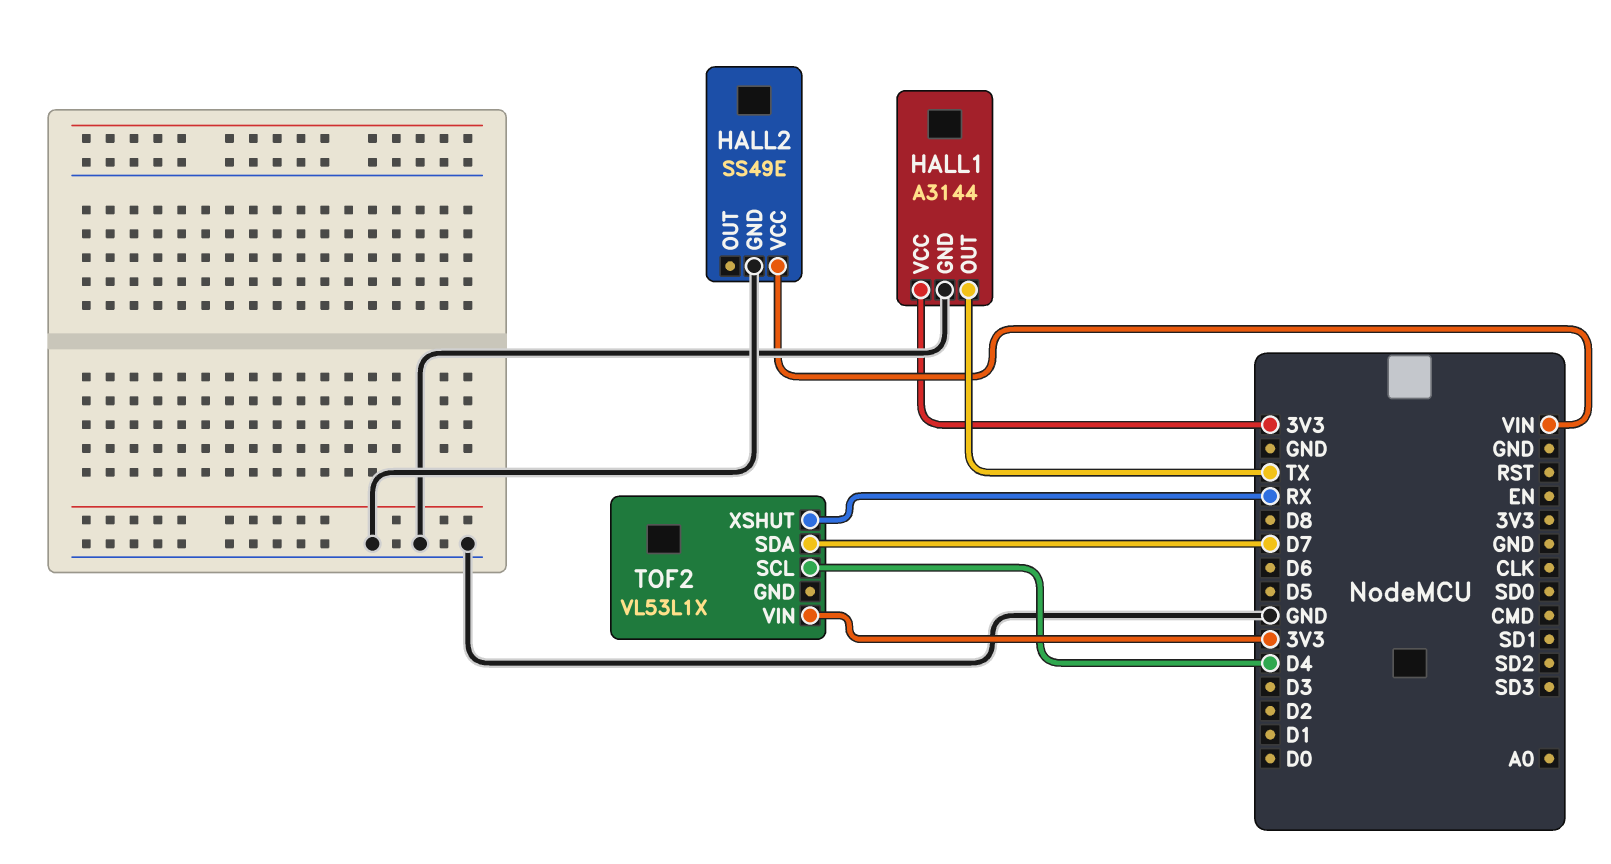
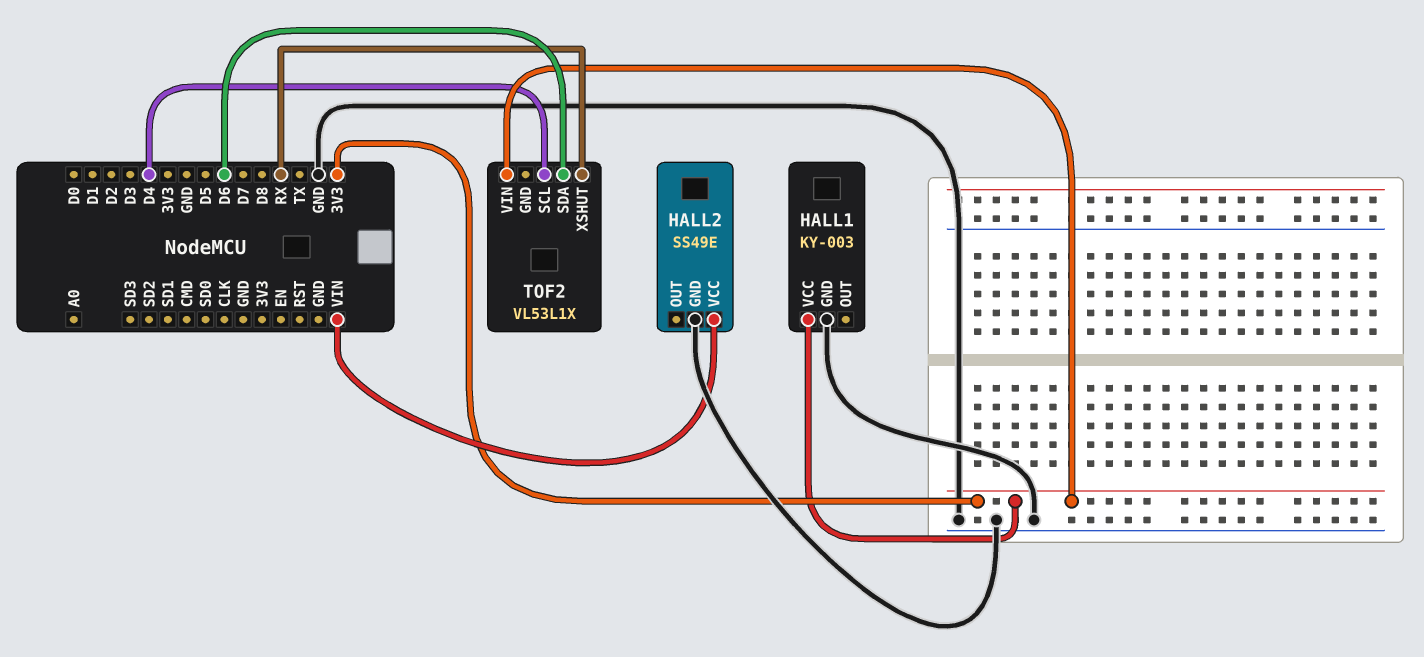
HALL1: A3144 -> KY-003
HALL1 pin OUT: TX -> none
TOF2 pin SDA: D7 -> D6

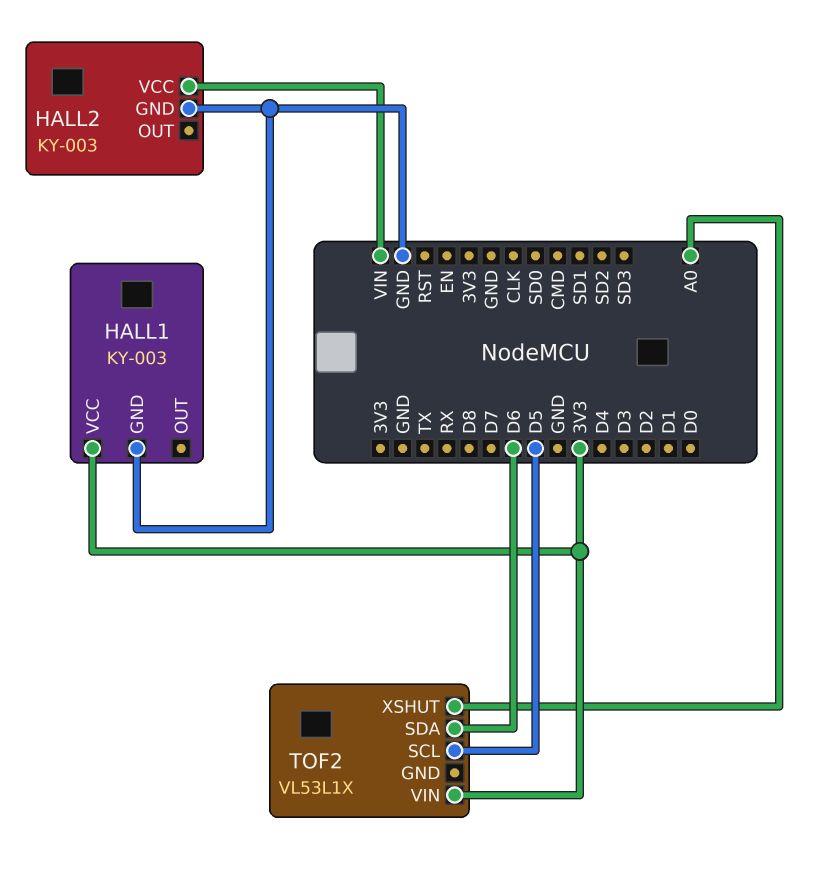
HALL2: SS49E -> KY-003
TOF2 pin SCL: D4 -> D5
TOF2 pin XSHUT: RX -> A0

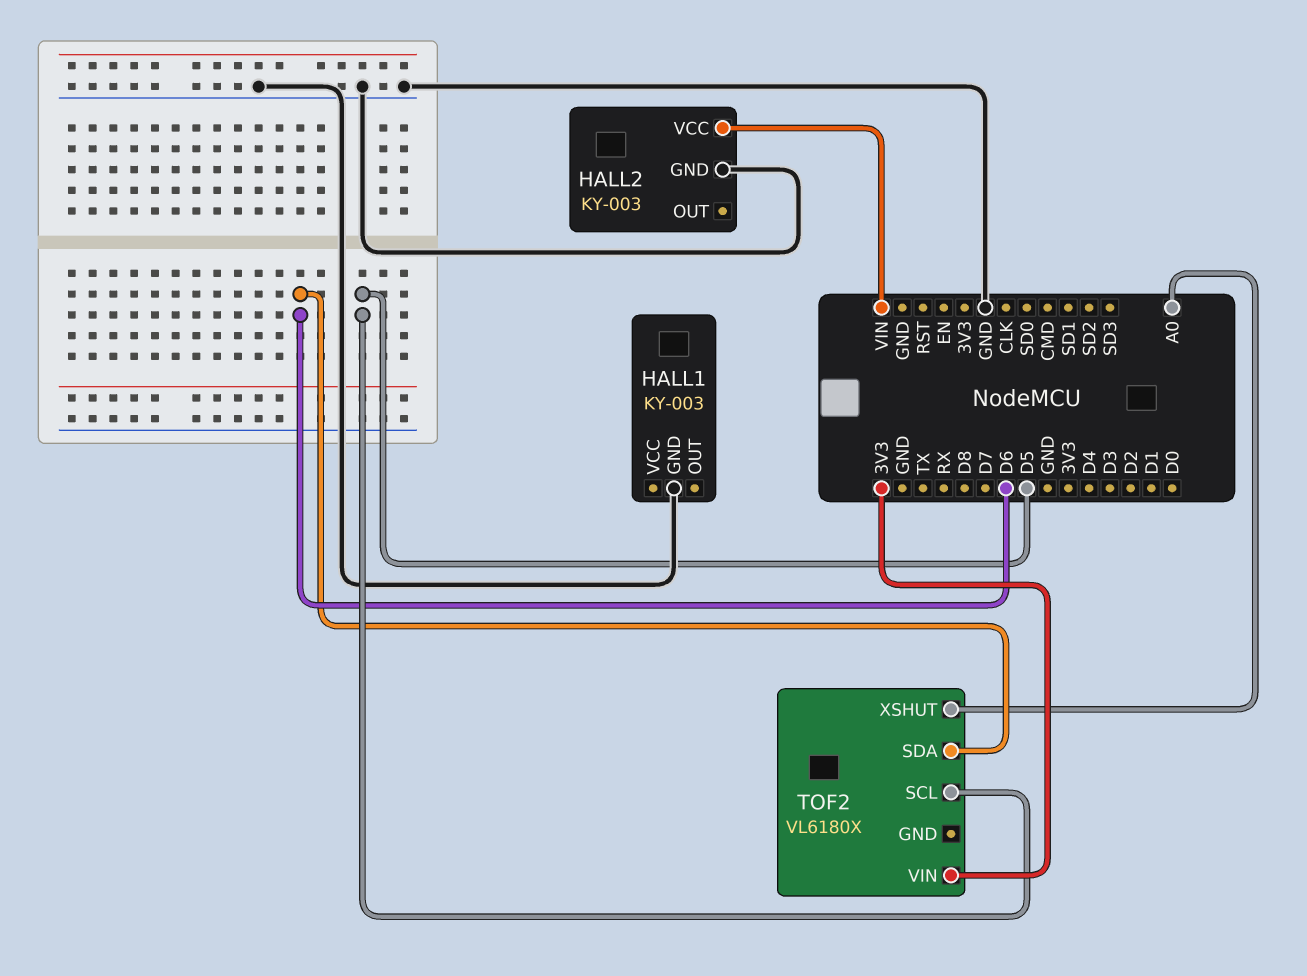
HALL1 pin VCC: 3V3 -> none
TOF2: VL53L1X -> VL6180X

